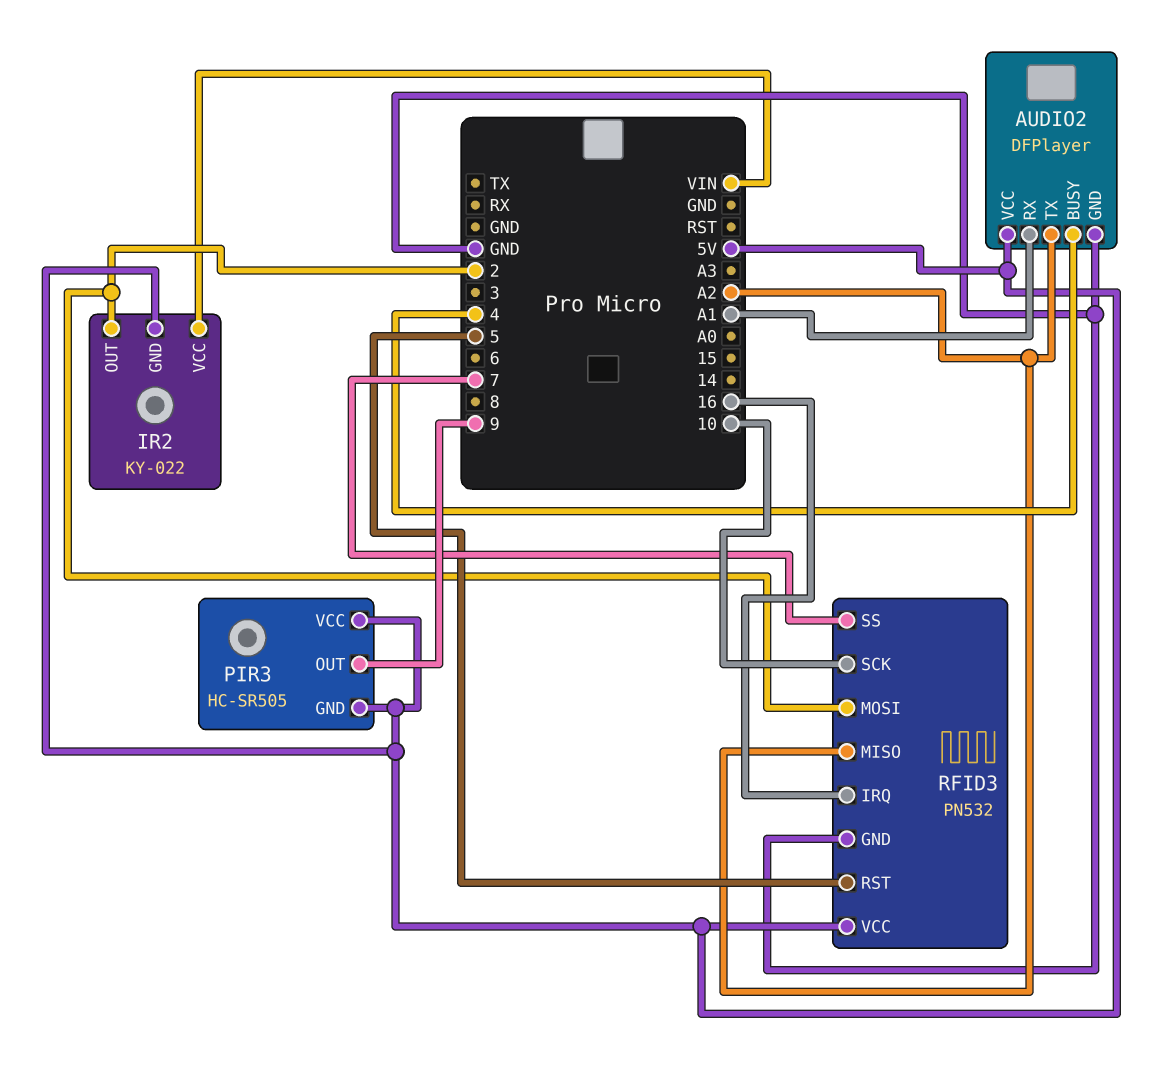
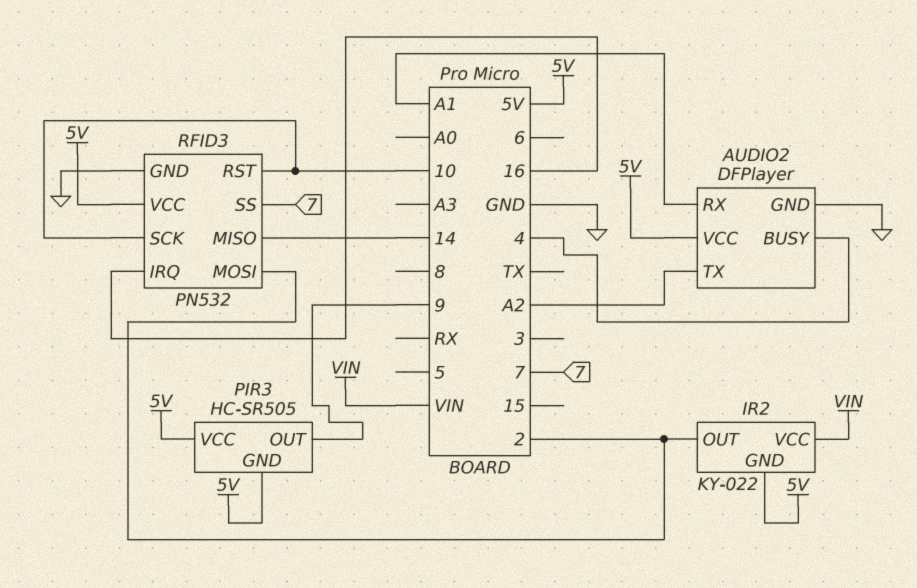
RFID3 pin MISO: A2 -> 14
RFID3 pin RST: 5 -> 10

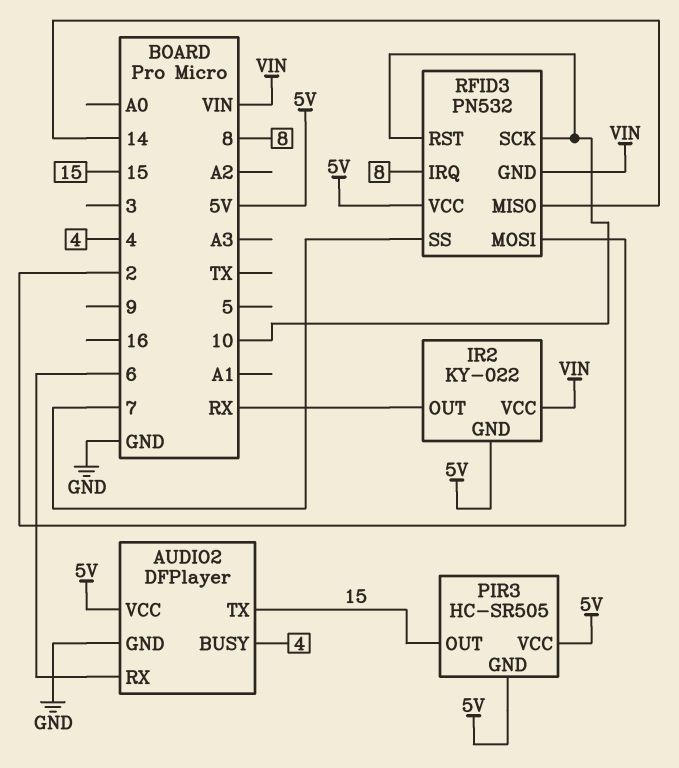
AUDIO2 pin RX: A1 -> 6
AUDIO2 pin TX: A2 -> 15
IR2 pin OUT: 2 -> RX
PIR3 pin OUT: 9 -> 15
RFID3 pin GND: GND -> VIN
RFID3 pin IRQ: 16 -> 8

